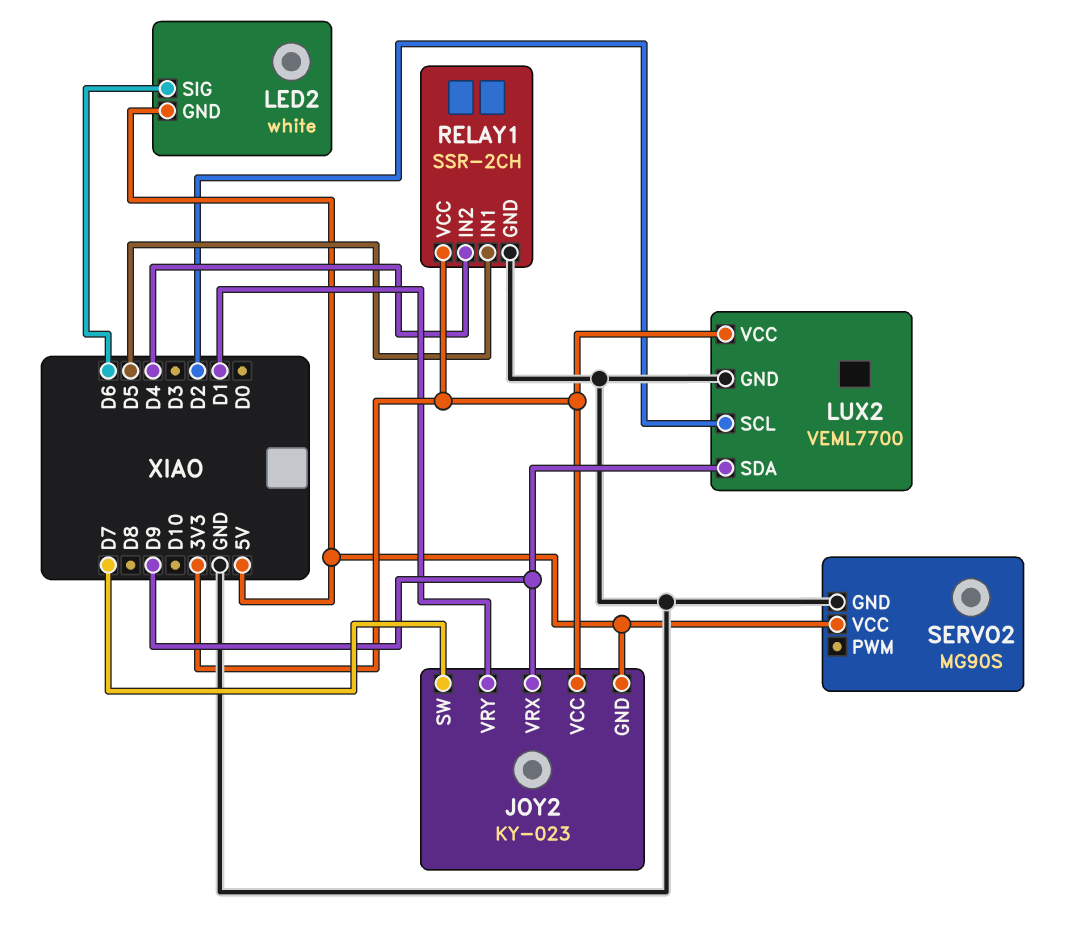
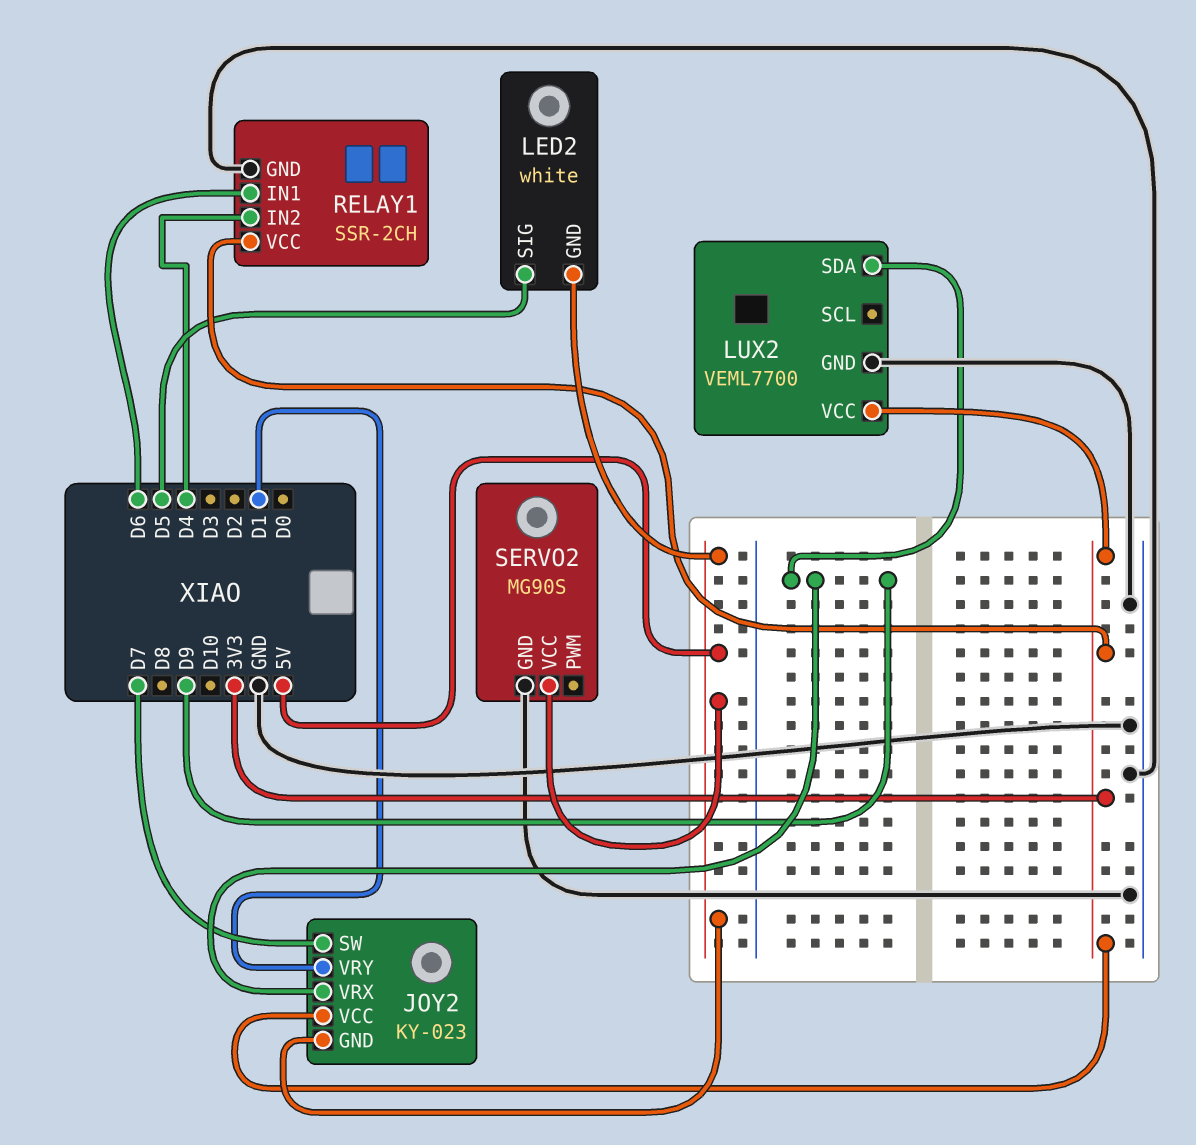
LED2 pin SIG: D6 -> D5
LUX2 pin SCL: D2 -> none
RELAY1 pin IN1: D5 -> D6

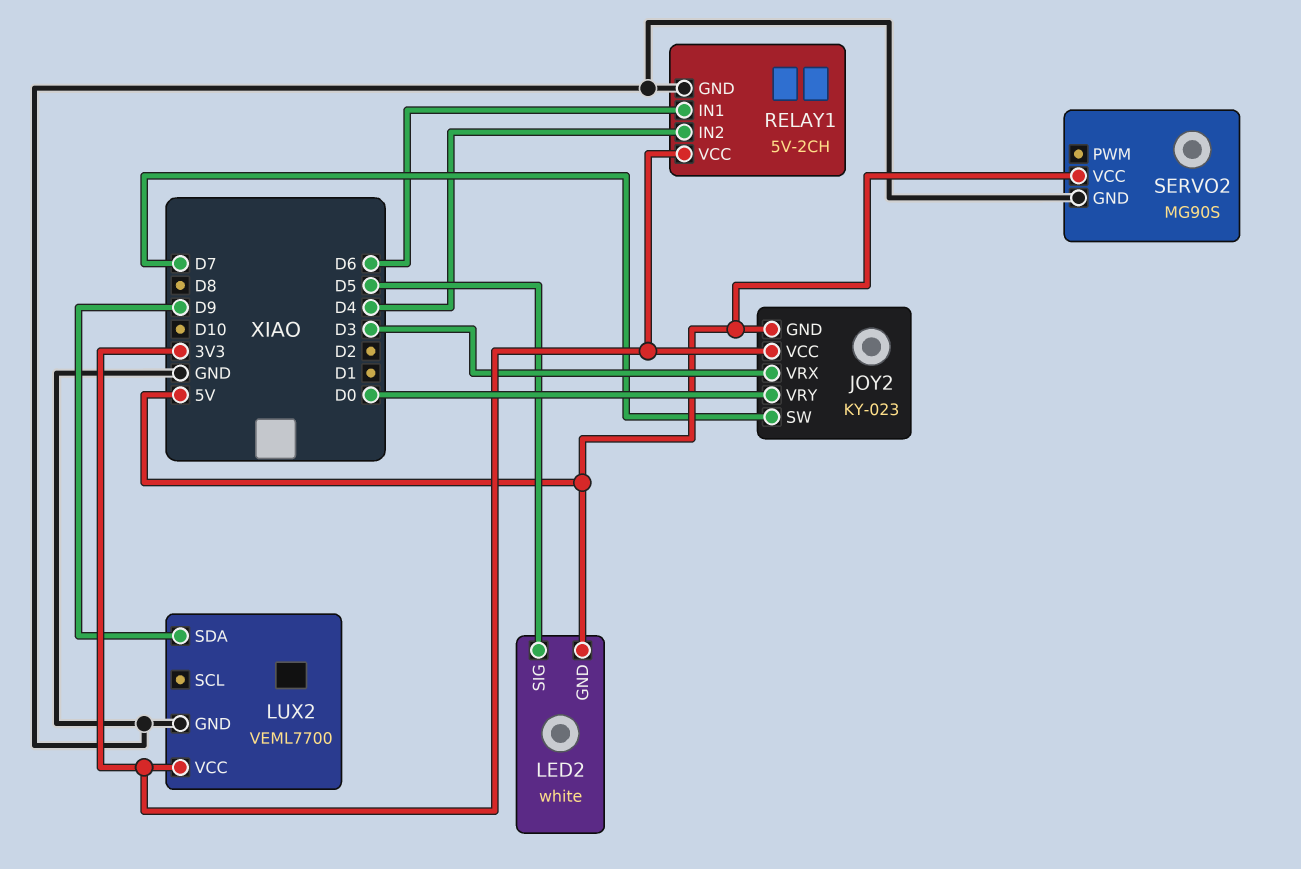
JOY2 pin VRX: D9 -> D3
JOY2 pin VRY: D1 -> D0
RELAY1: SSR-2CH -> 5V-2CH

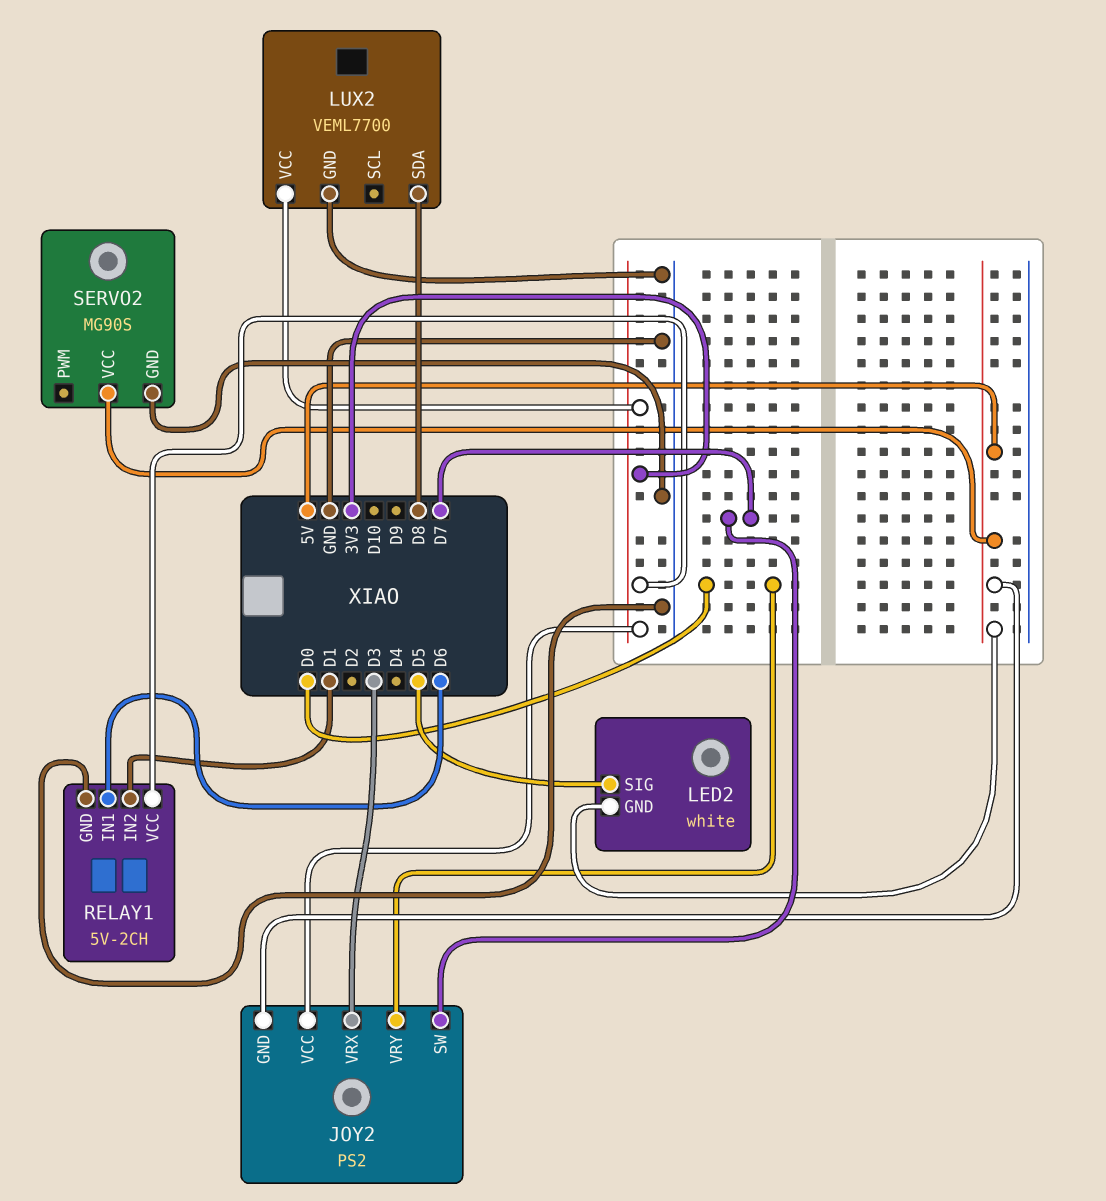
JOY2: KY-023 -> PS2
LUX2 pin SDA: D9 -> D8
RELAY1 pin IN2: D4 -> D1

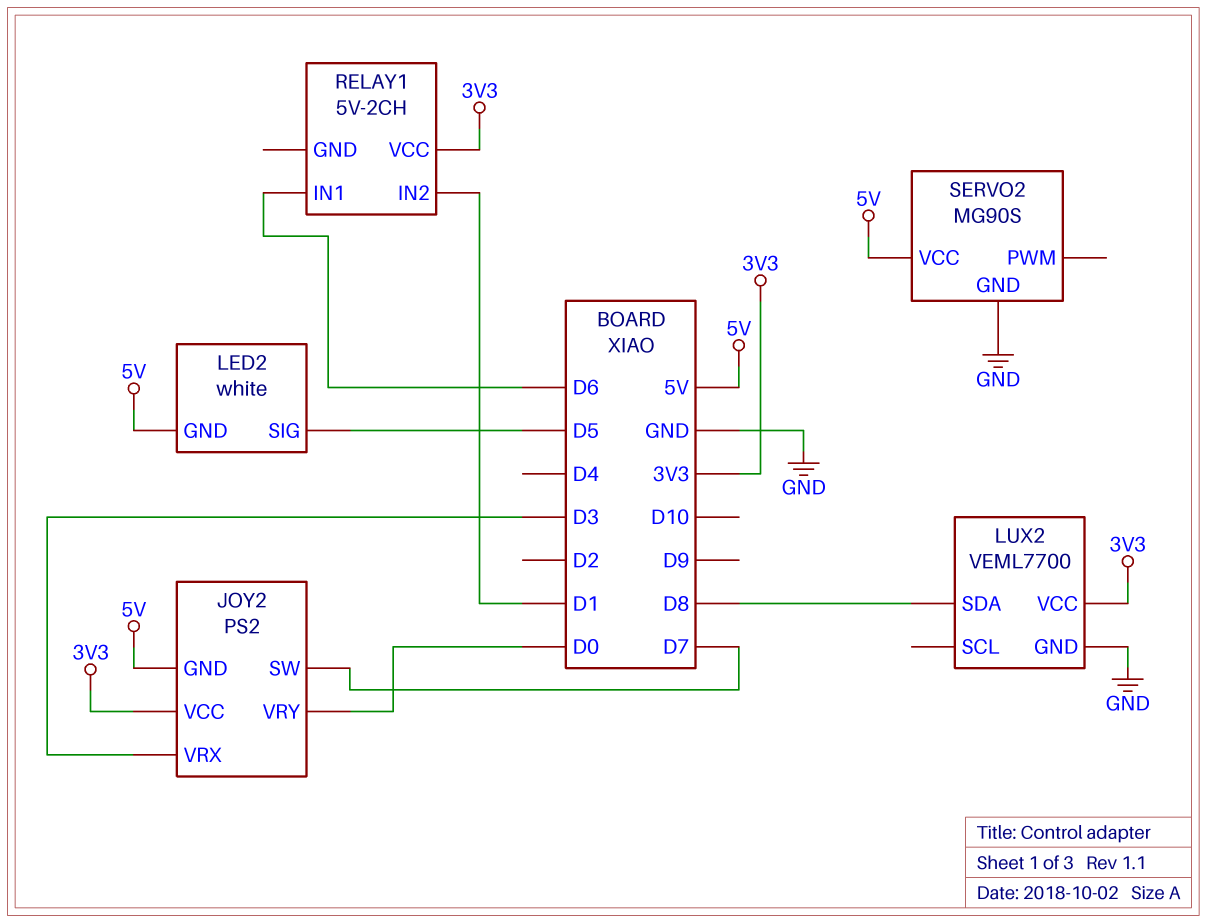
RELAY1 pin GND: GND -> none

